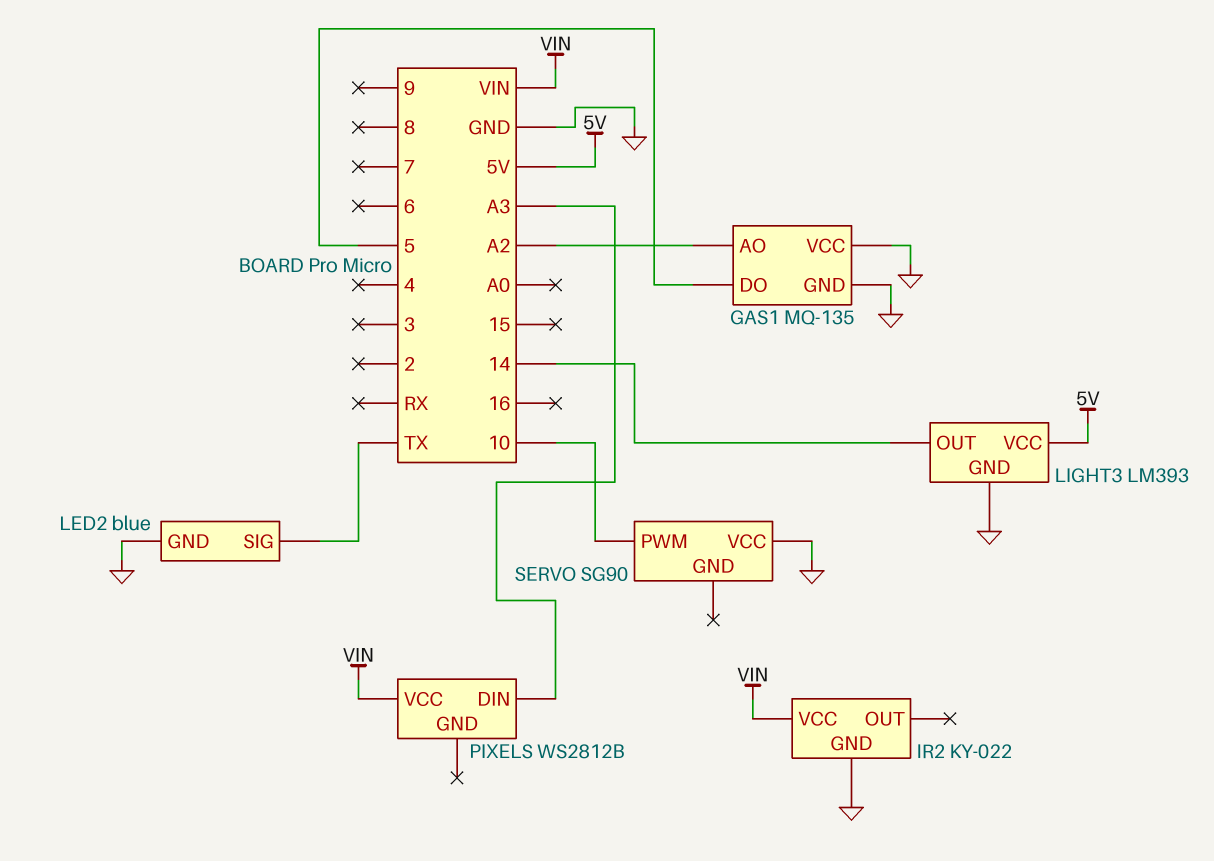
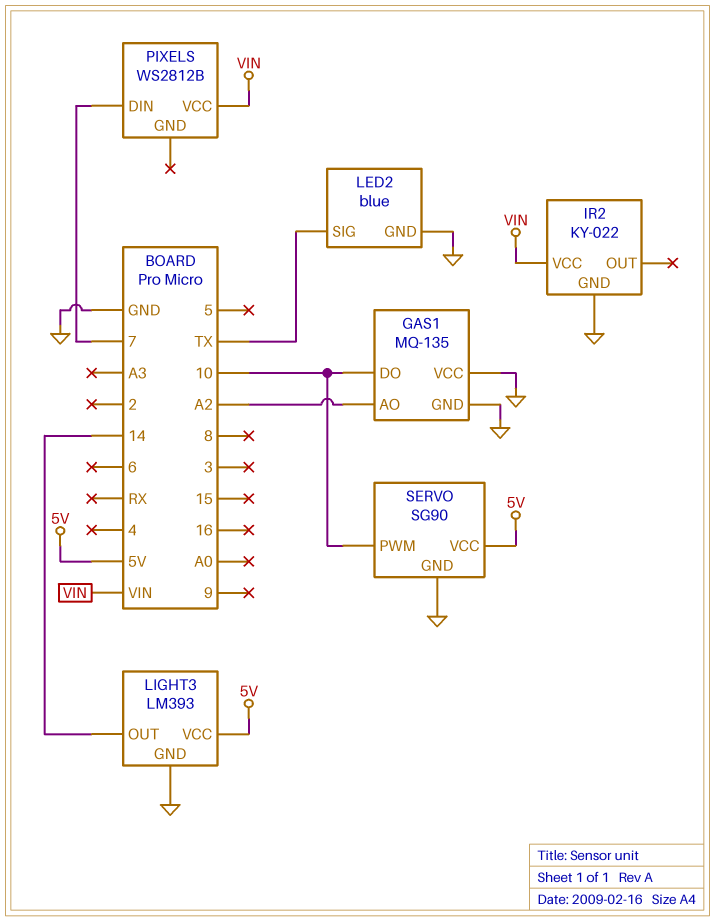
GAS1 pin DO: 5 -> 10
PIXELS pin DIN: A3 -> 7
SERVO pin GND: none -> GND
SERVO pin VCC: GND -> 5V

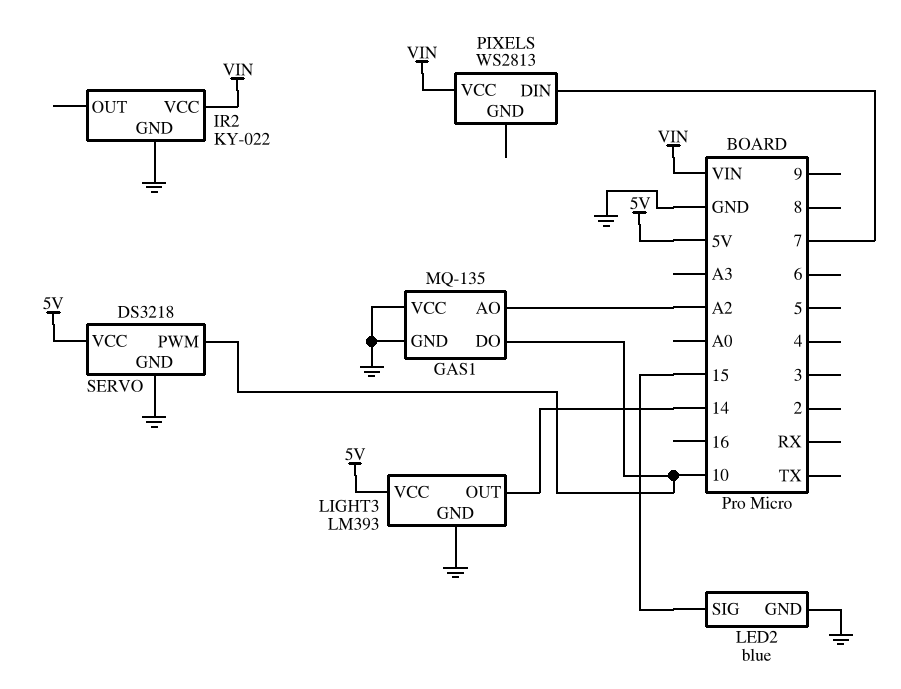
LED2 pin SIG: TX -> 15
PIXELS: WS2812B -> WS2813
SERVO: SG90 -> DS3218

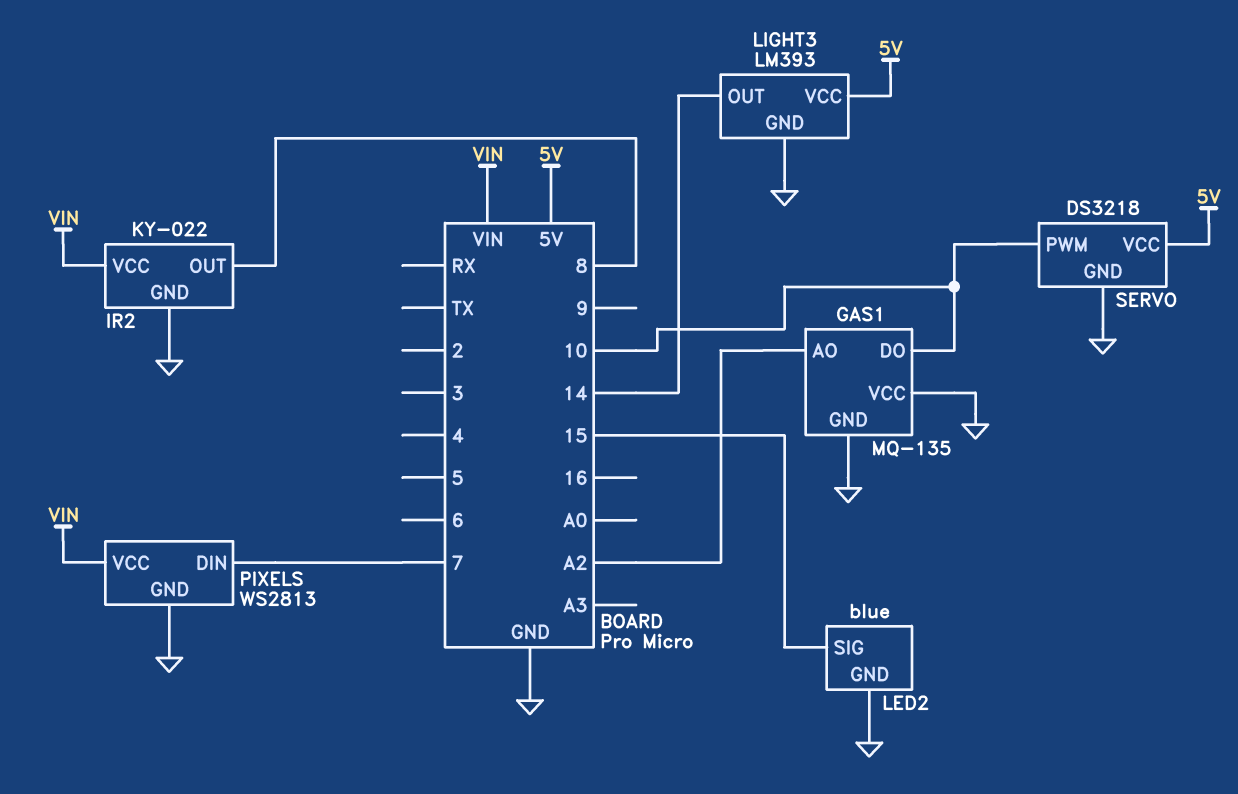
IR2 pin OUT: none -> 8
PIXELS pin GND: none -> GND

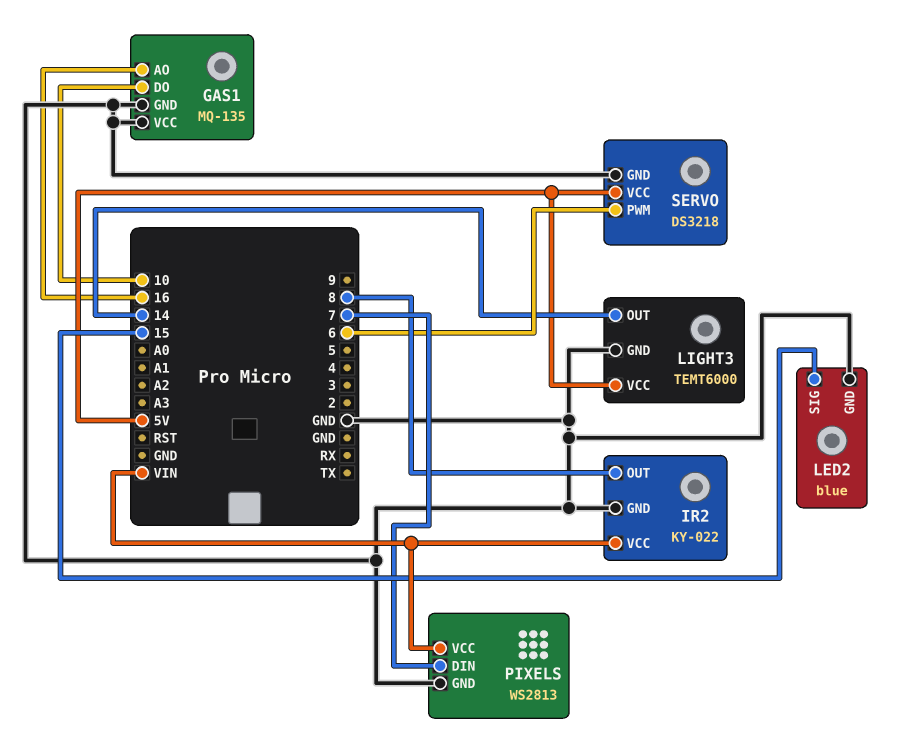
GAS1 pin AO: A2 -> 16
LIGHT3: LM393 -> TEMT6000
SERVO pin PWM: 10 -> 6

